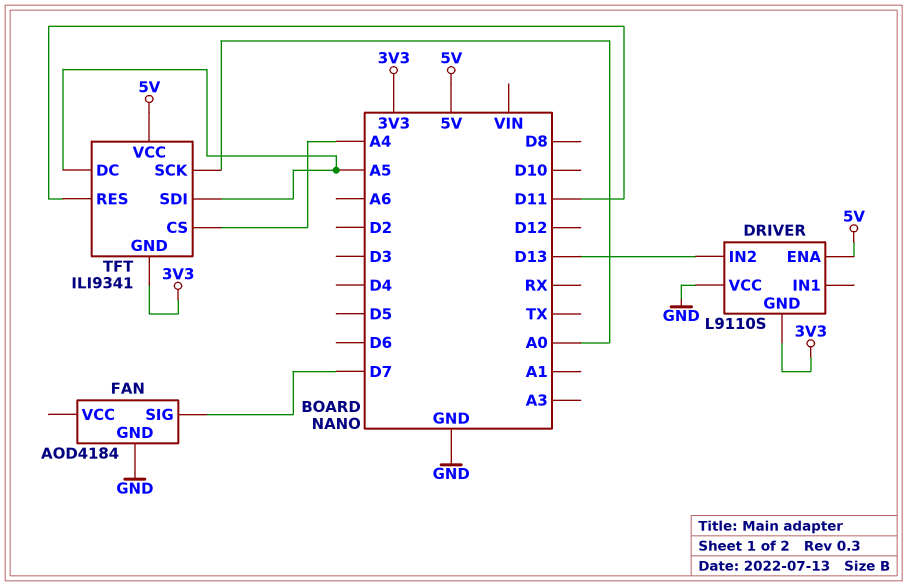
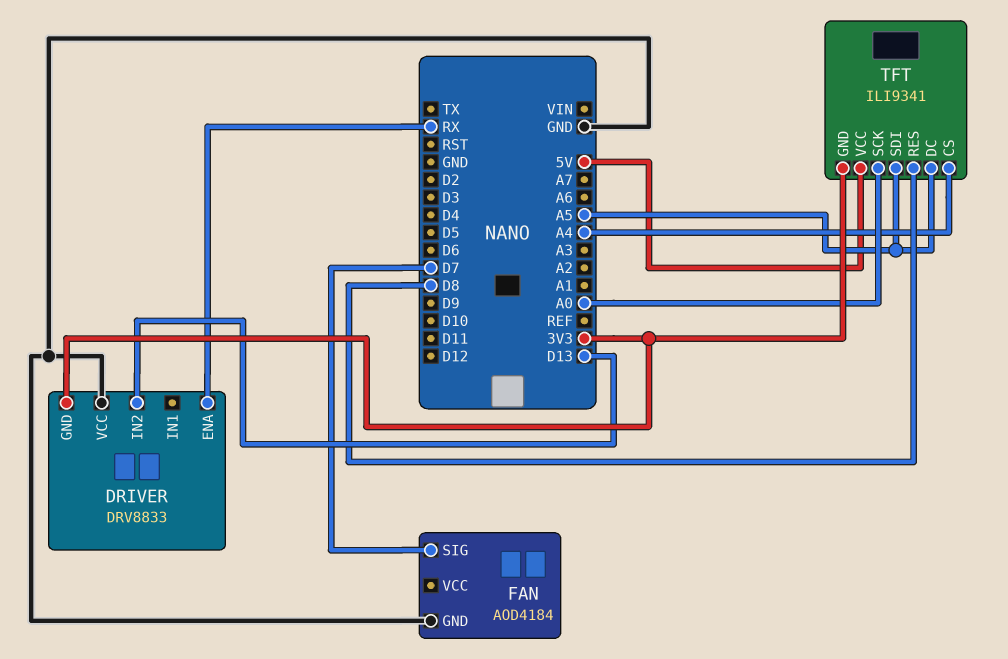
DRIVER: L9110S -> DRV8833
DRIVER pin ENA: 5V -> RX
TFT pin RES: D11 -> D8

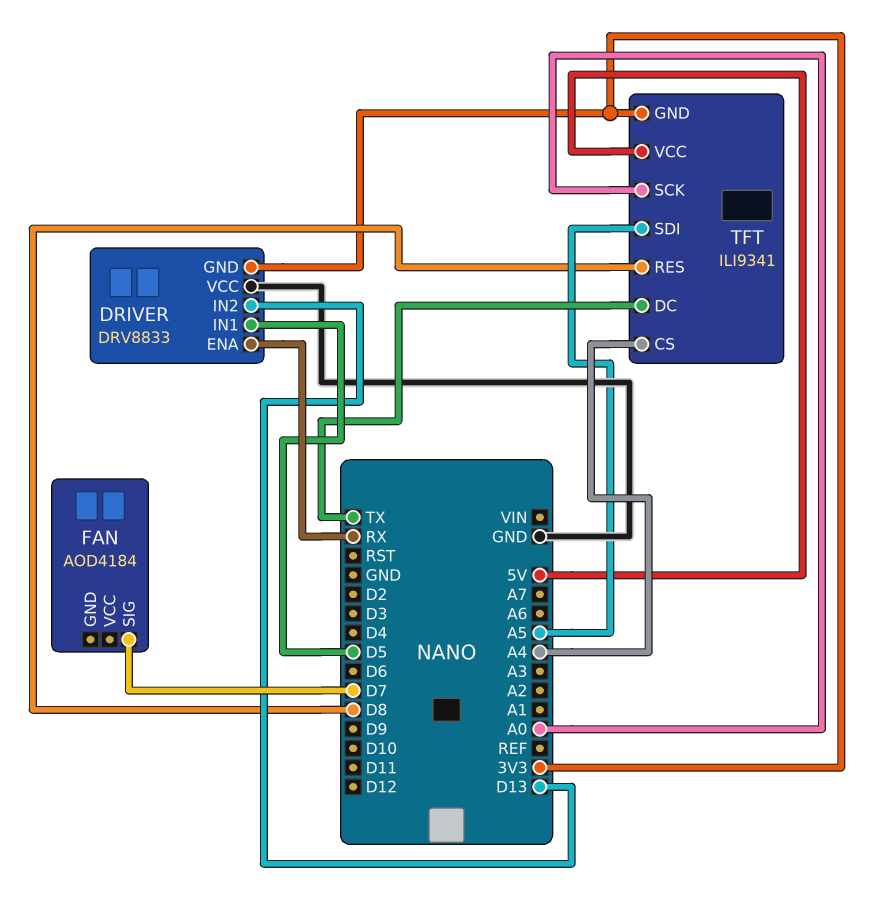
DRIVER pin IN1: none -> D5
FAN pin GND: GND -> none
TFT pin DC: A5 -> TX

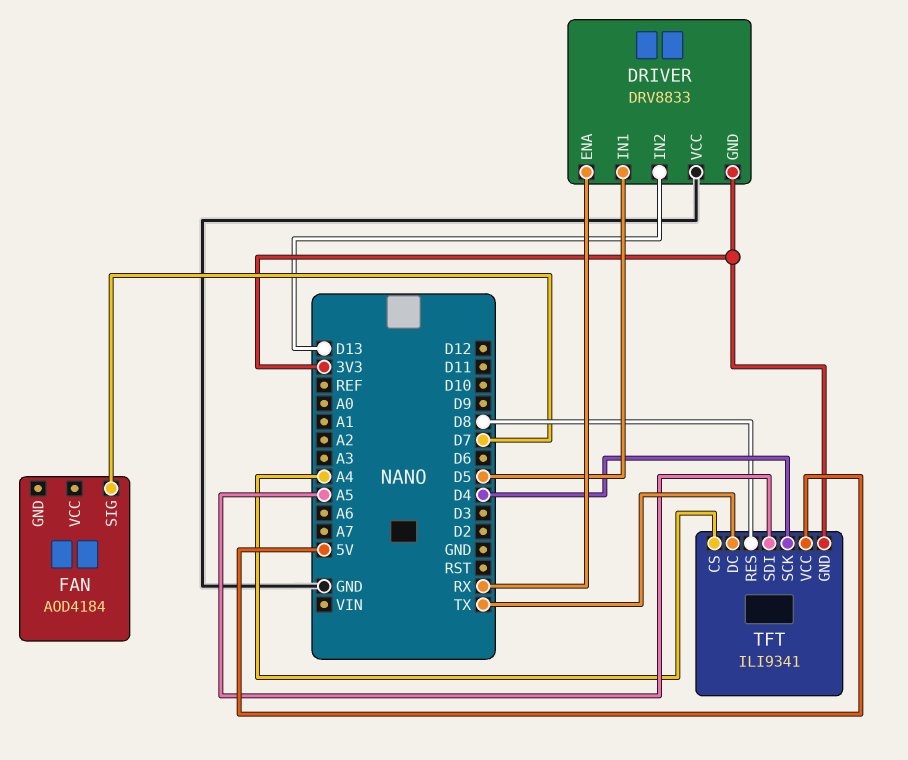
TFT pin SCK: A0 -> D4

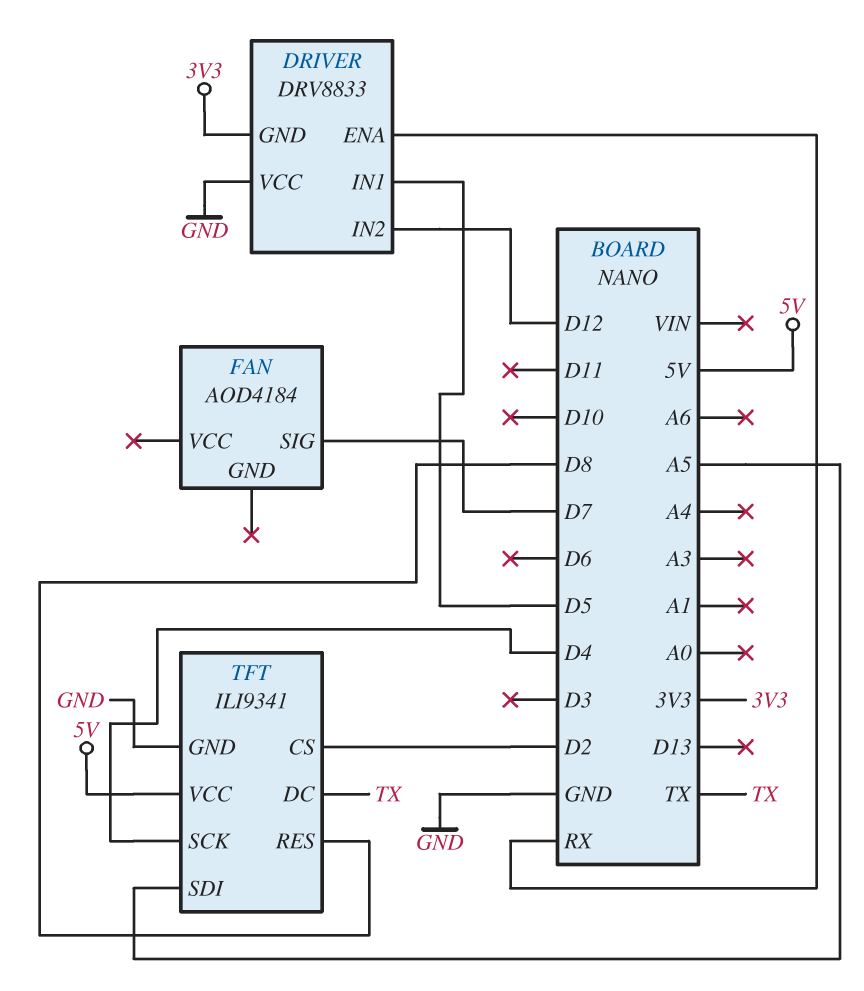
DRIVER pin IN2: D13 -> D12
TFT pin CS: A4 -> D2
TFT pin GND: 3V3 -> GND

